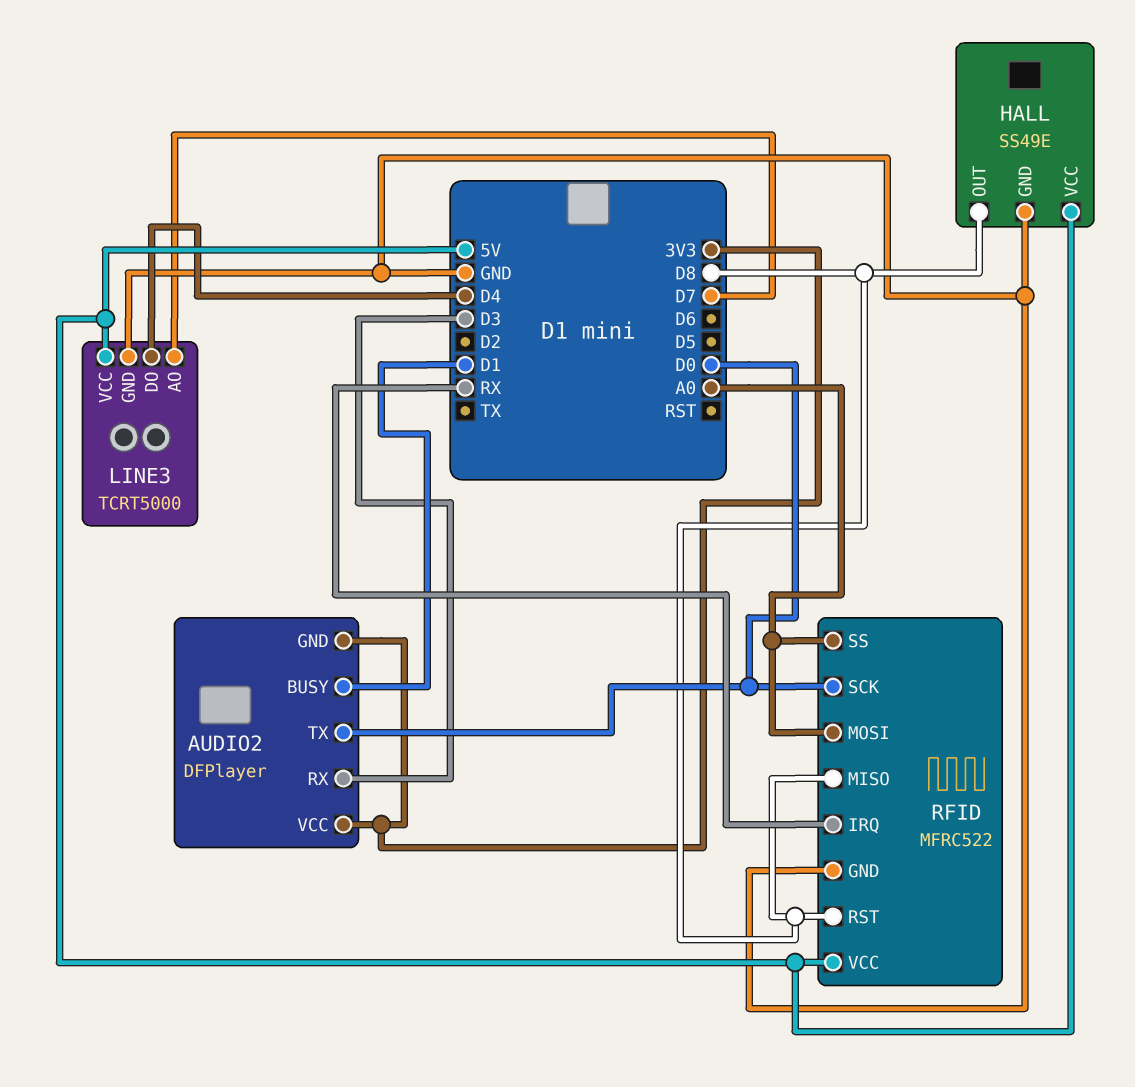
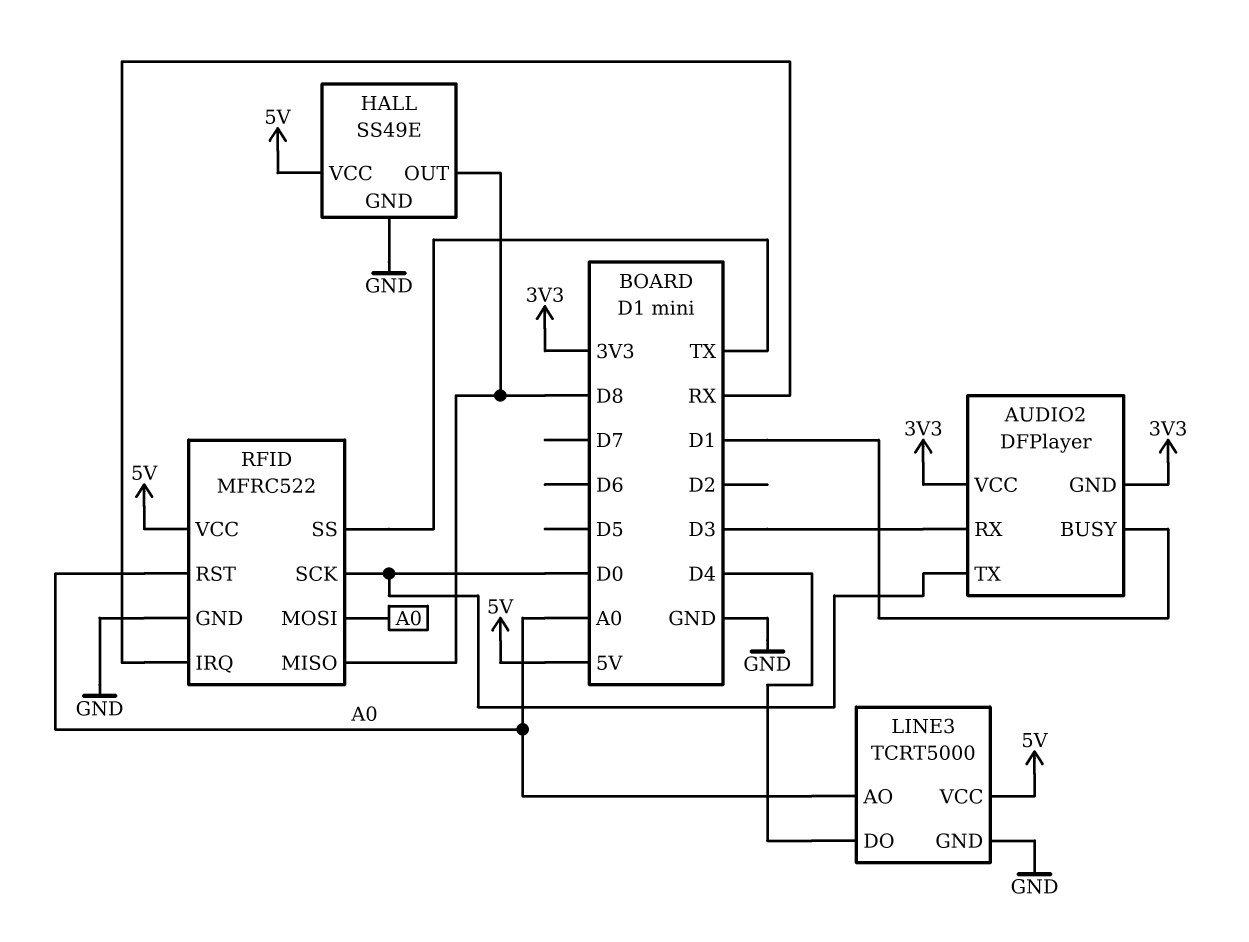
LINE3 pin AO: D7 -> A0
RFID pin RST: D8 -> A0
RFID pin SS: A0 -> TX

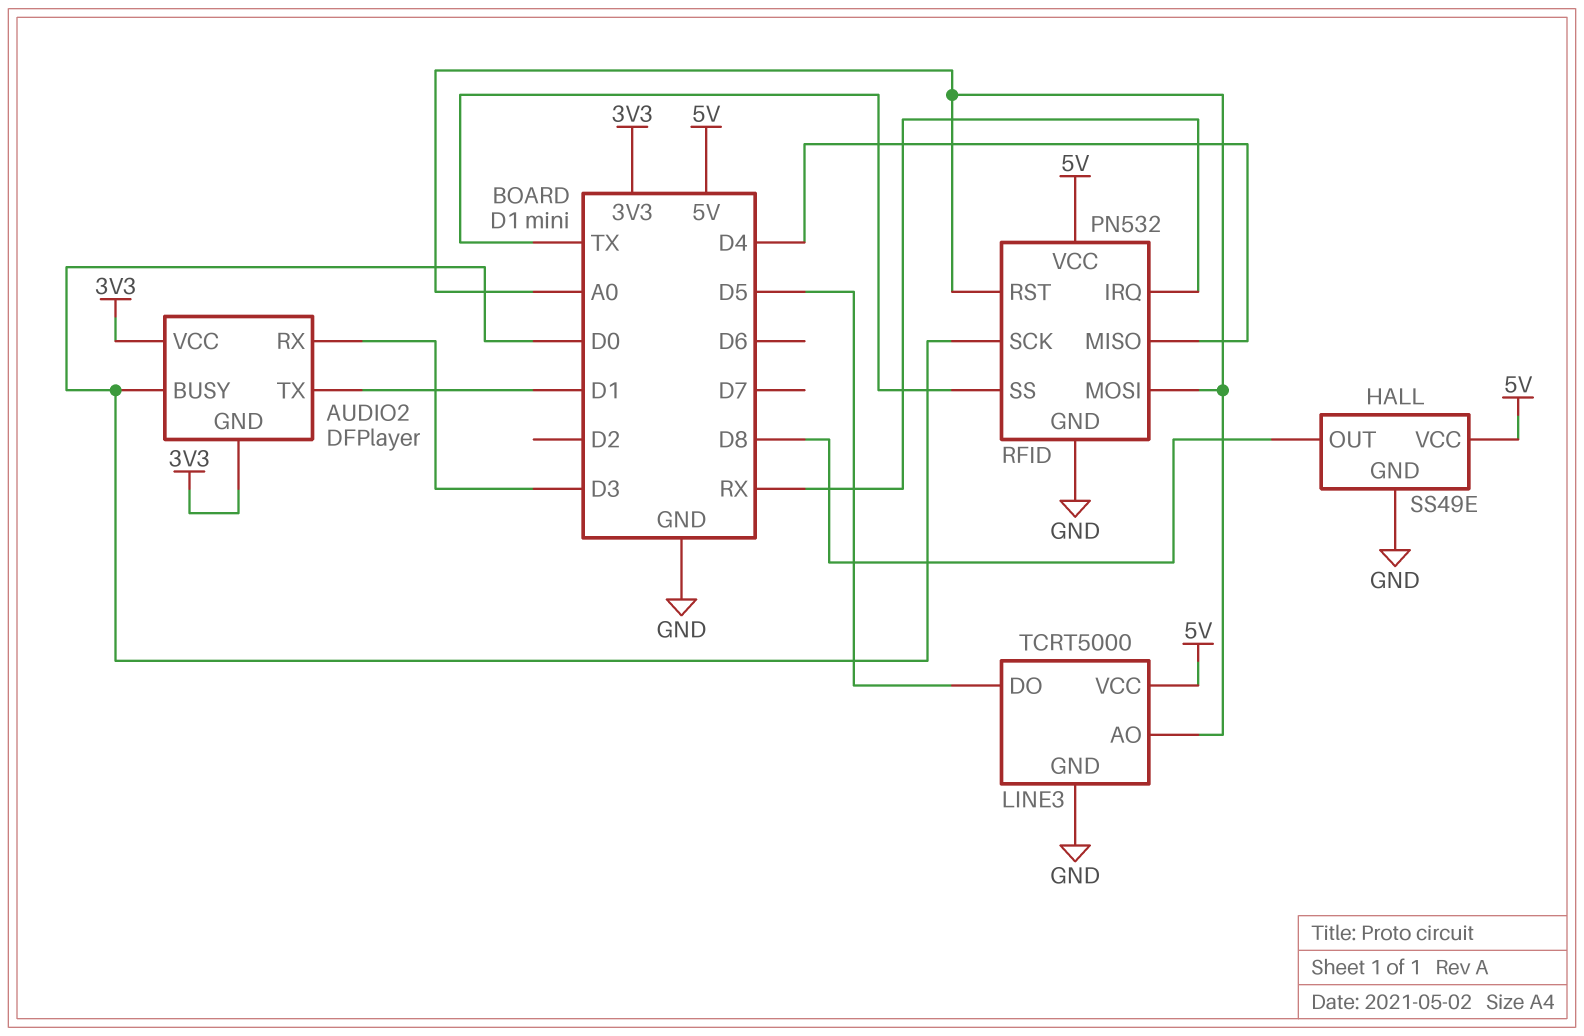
AUDIO2 pin BUSY: D1 -> D0
AUDIO2 pin TX: D0 -> D1
LINE3 pin DO: D4 -> D5
RFID: MFRC522 -> PN532
RFID pin MISO: D8 -> D4

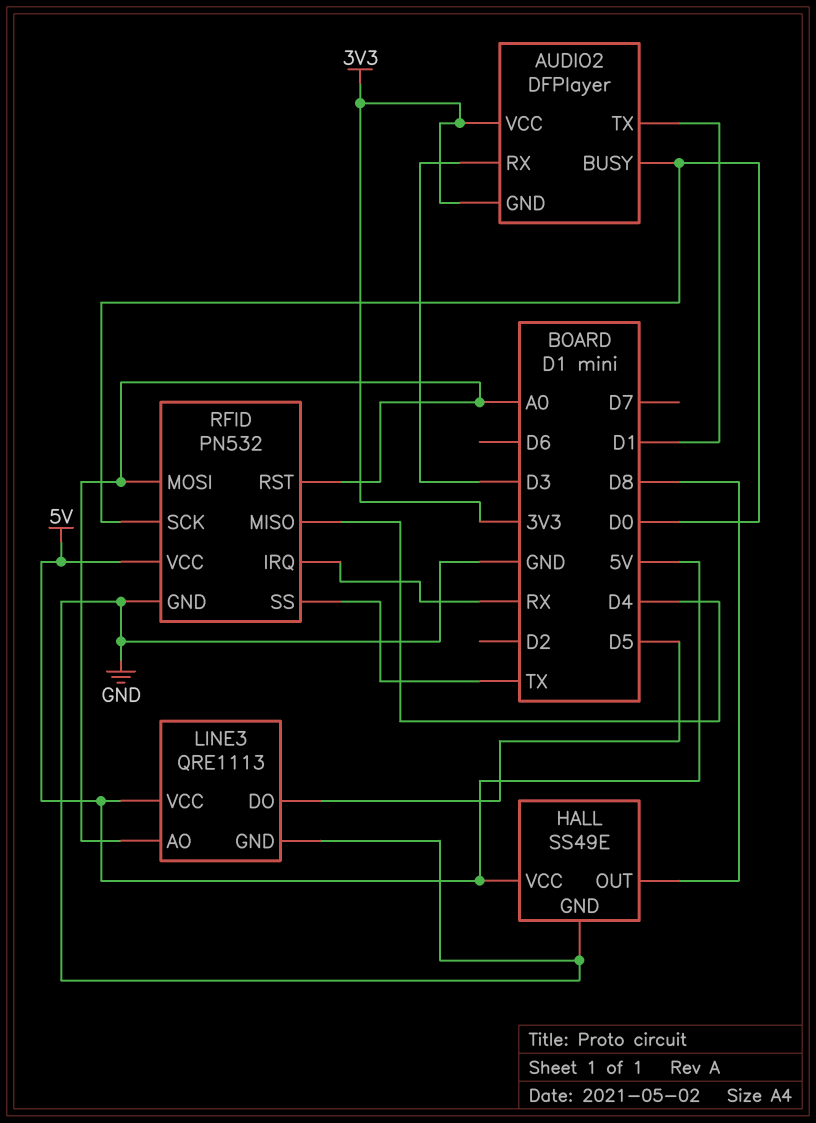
LINE3: TCRT5000 -> QRE1113

